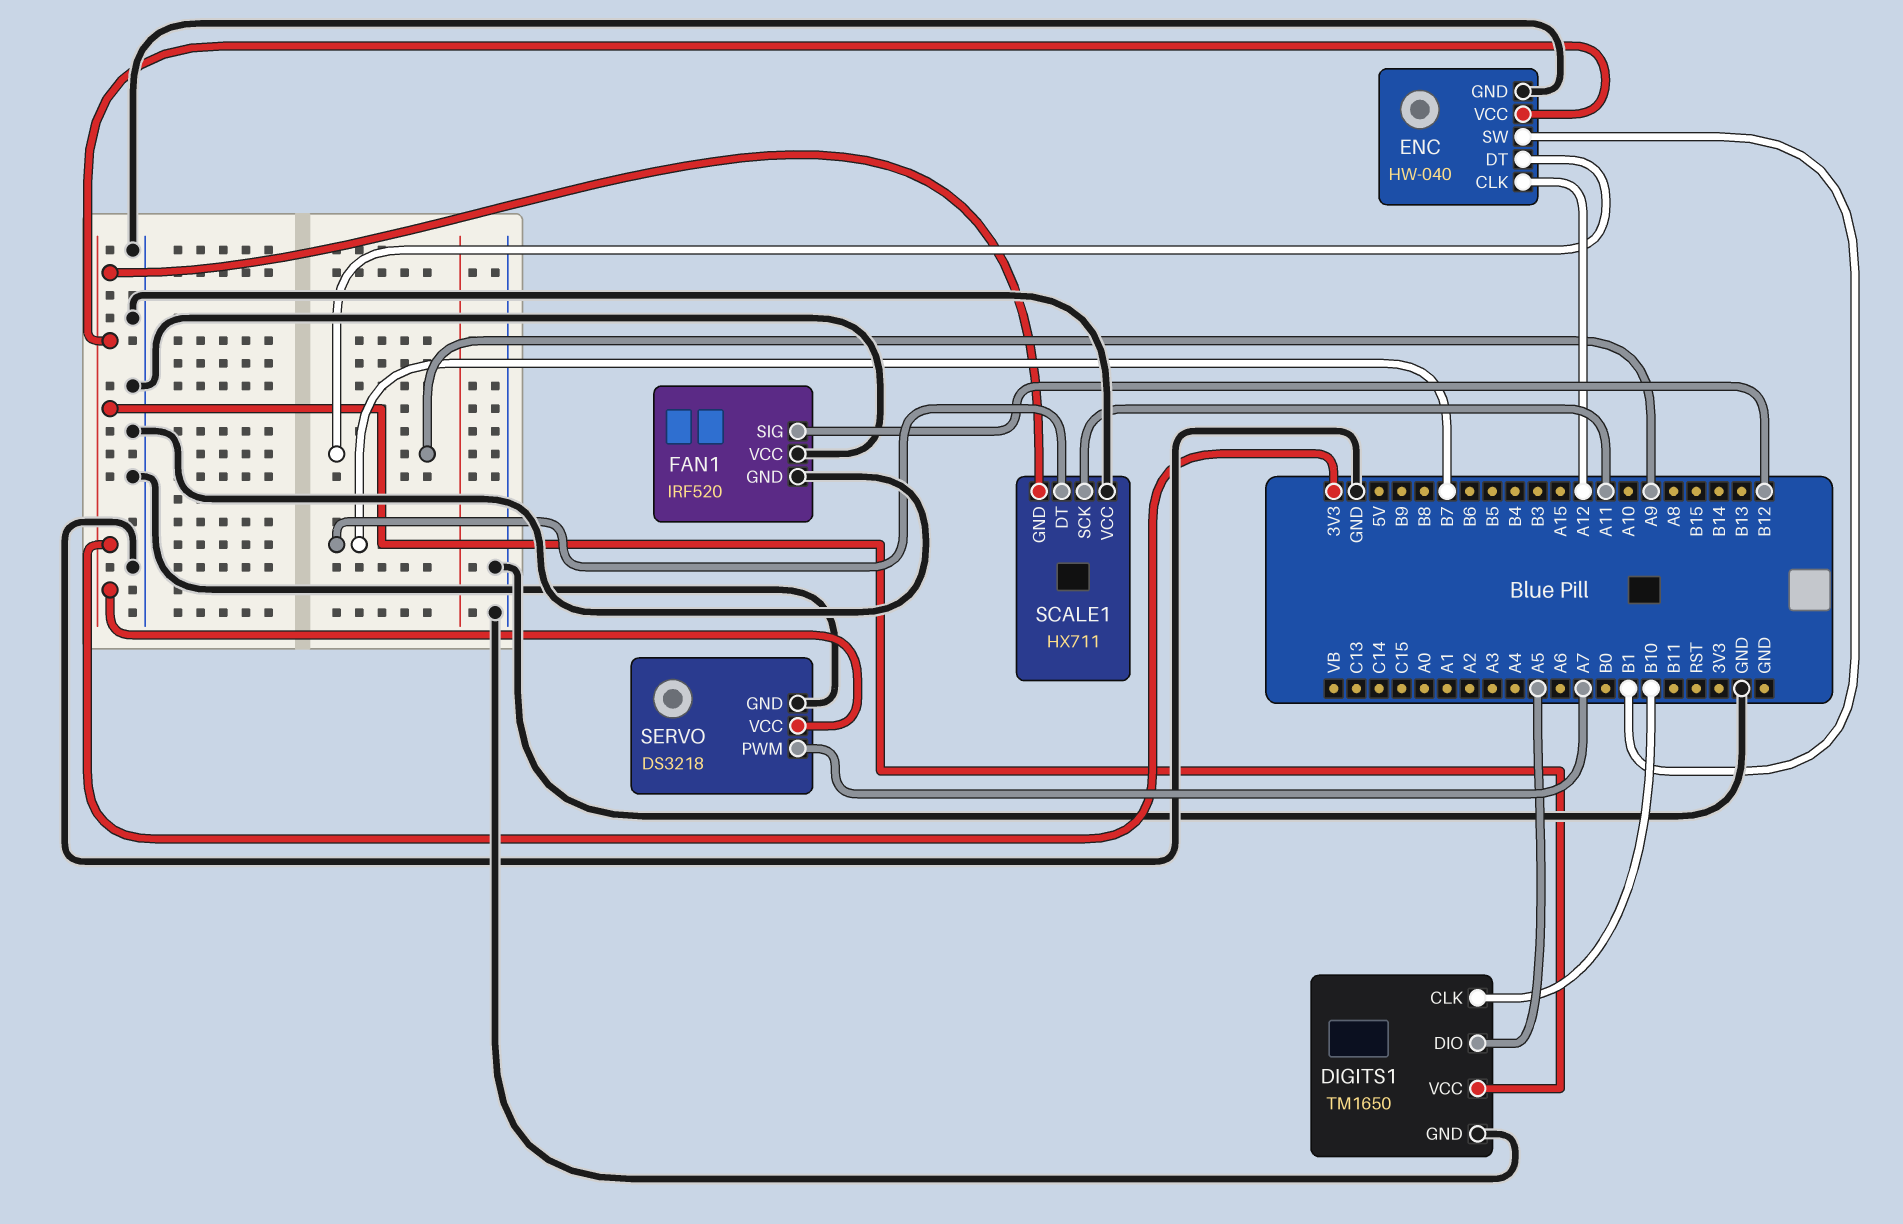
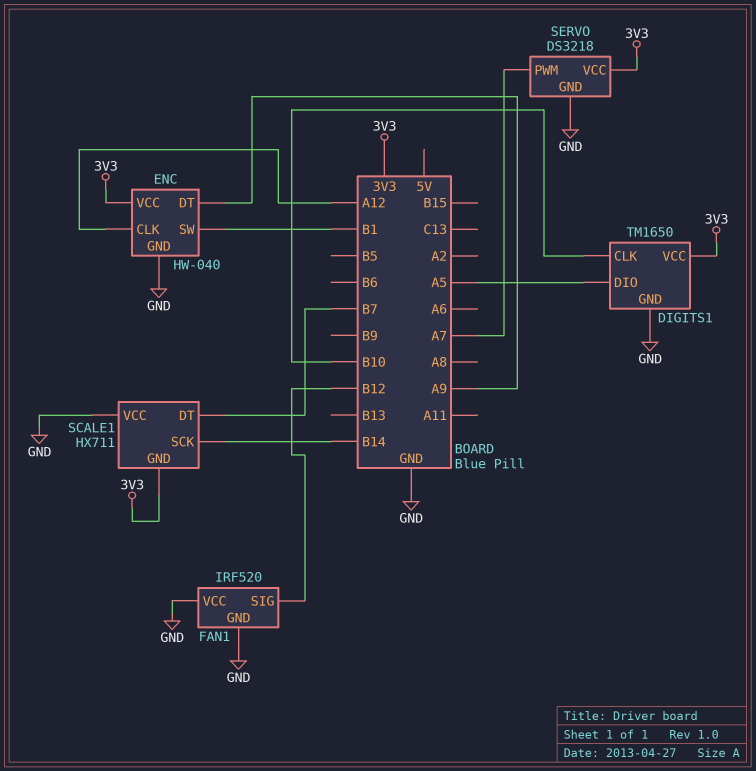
SCALE1 pin SCK: A11 -> B14

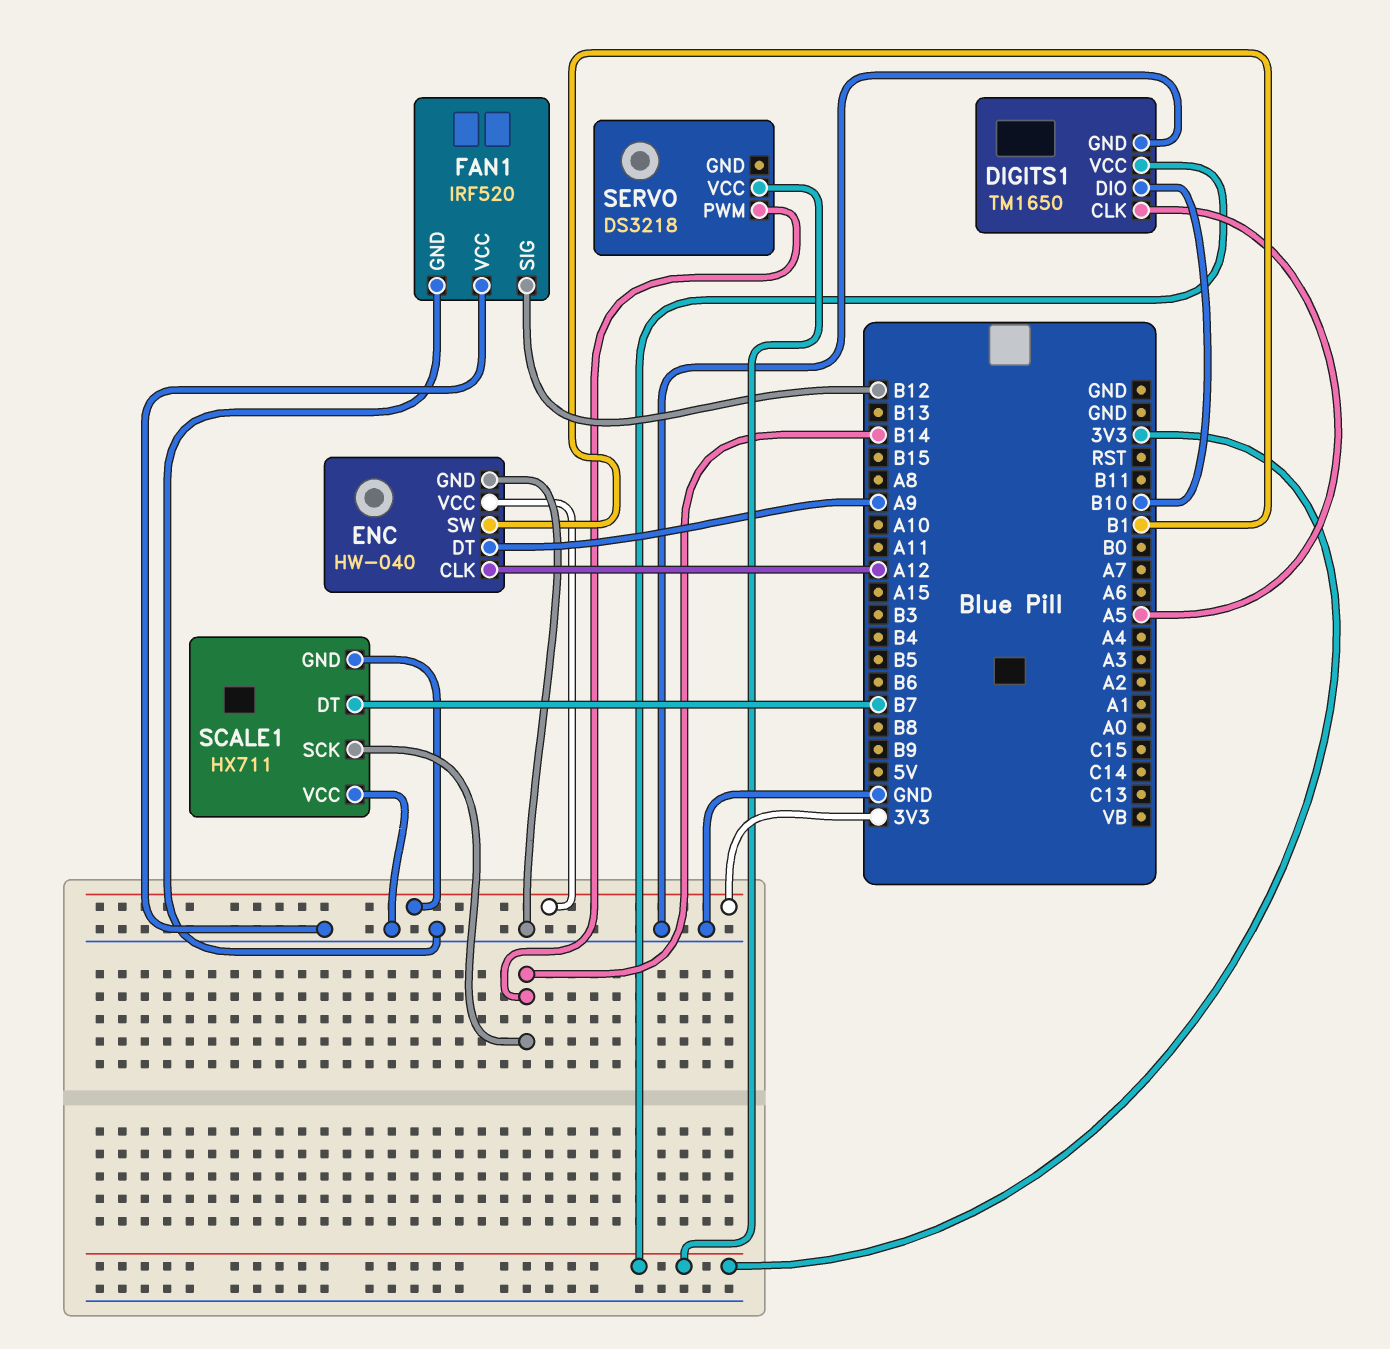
DIGITS1 pin CLK: B10 -> A5
DIGITS1 pin DIO: A5 -> B10
SERVO pin GND: GND -> none
SERVO pin PWM: A7 -> B14

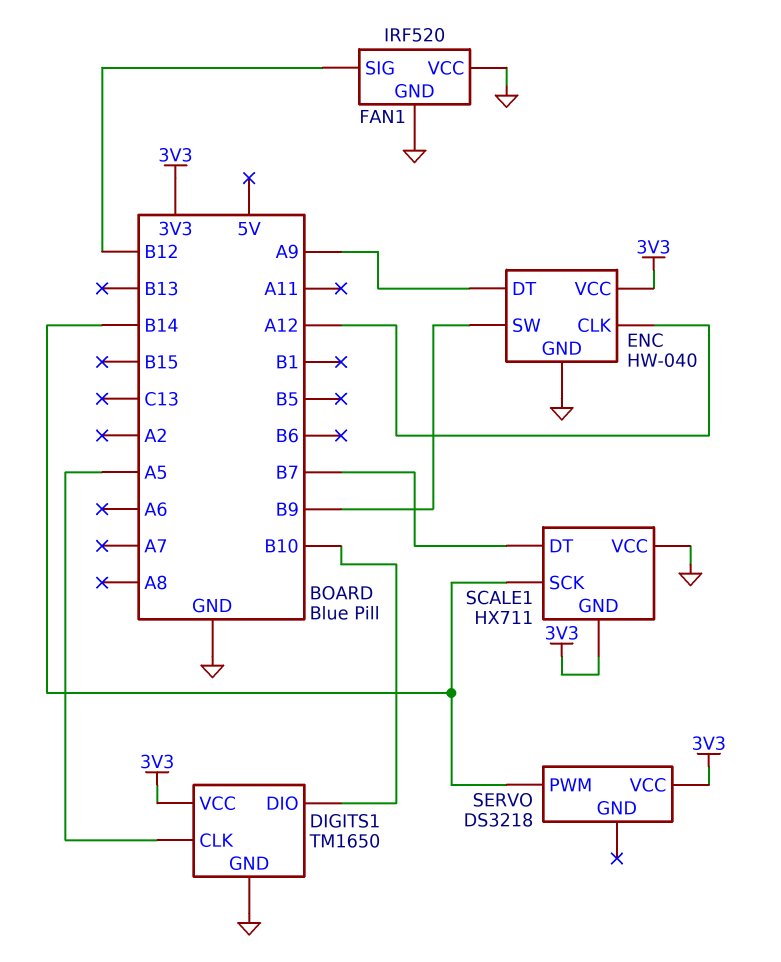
ENC pin SW: B1 -> B9

